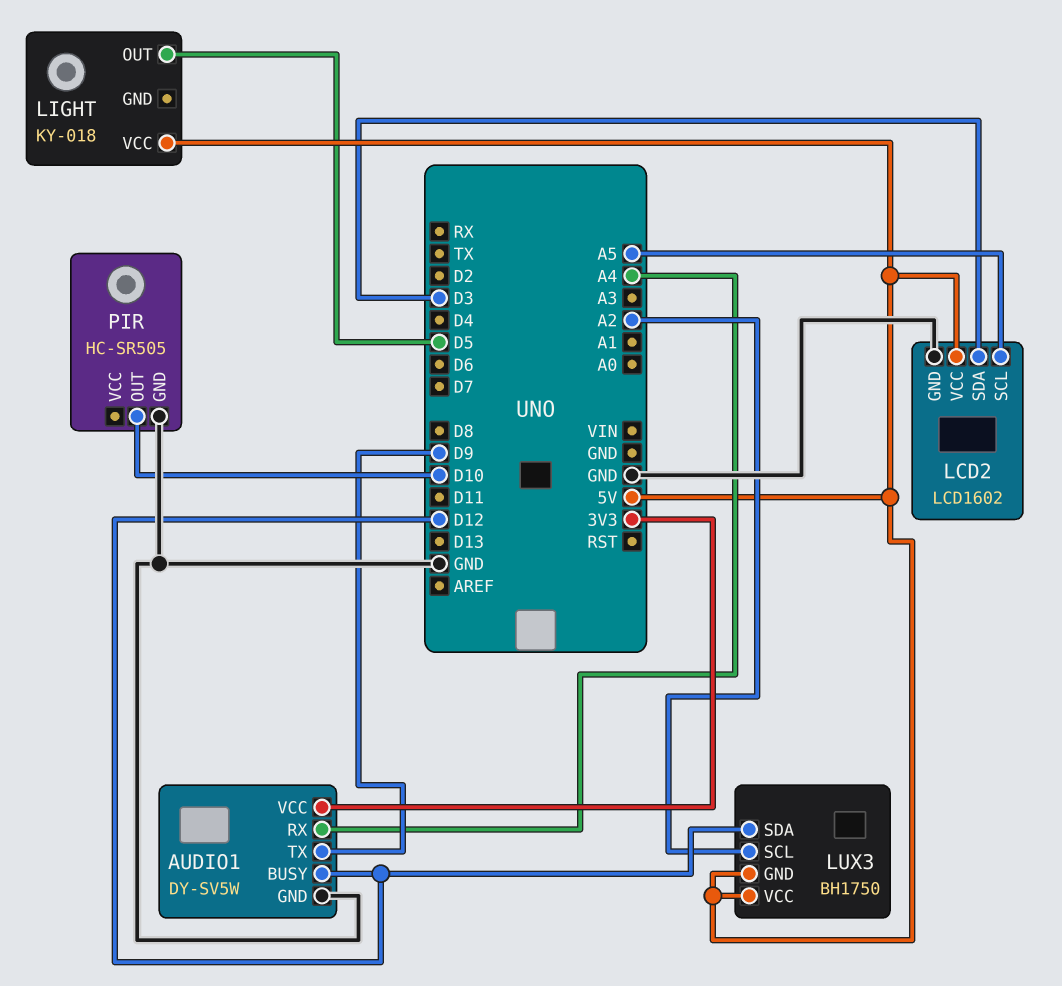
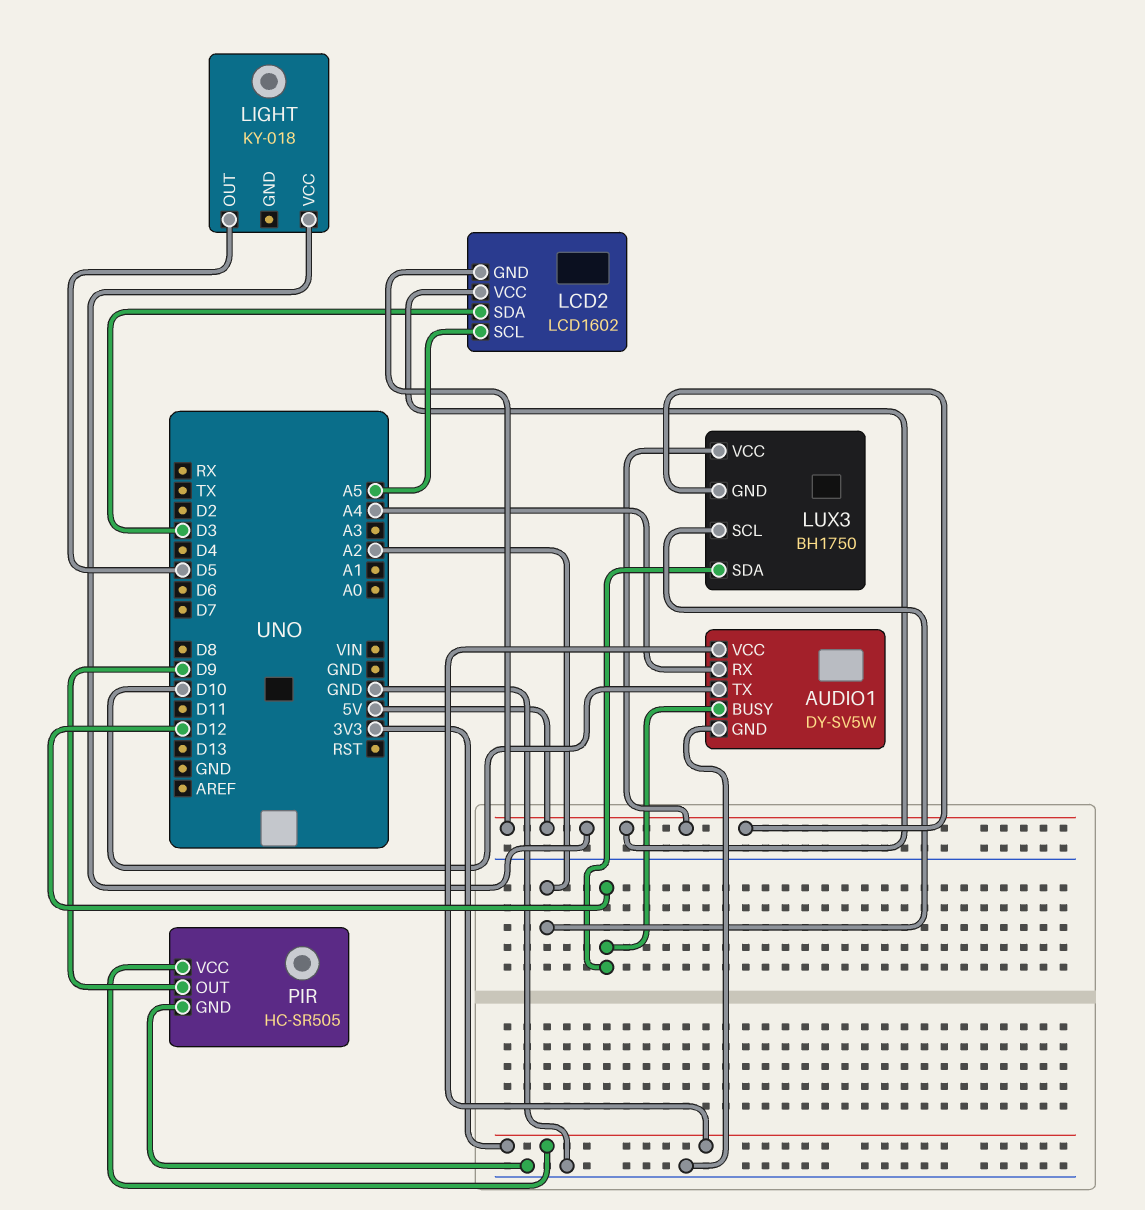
AUDIO1 pin TX: D9 -> D10
LCD2 pin GND: GND -> 5V
PIR pin OUT: D10 -> D9
PIR pin VCC: none -> 3V3

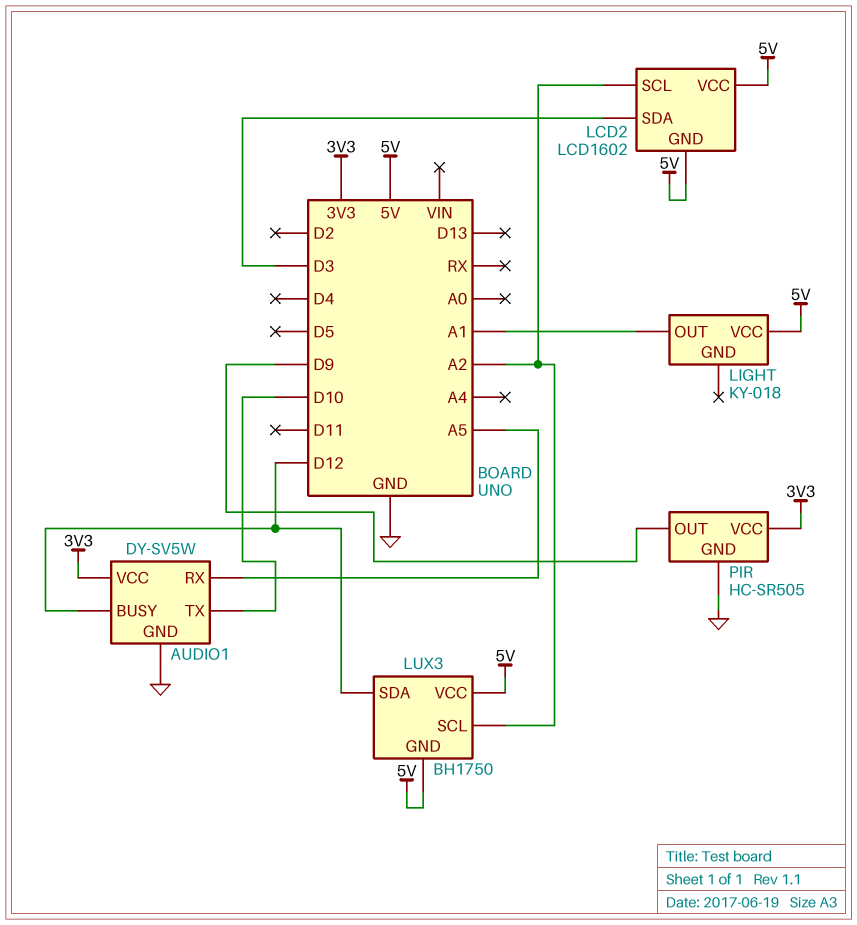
AUDIO1 pin RX: A4 -> A5
LCD2 pin SCL: A5 -> A2
LIGHT pin OUT: D5 -> A1

